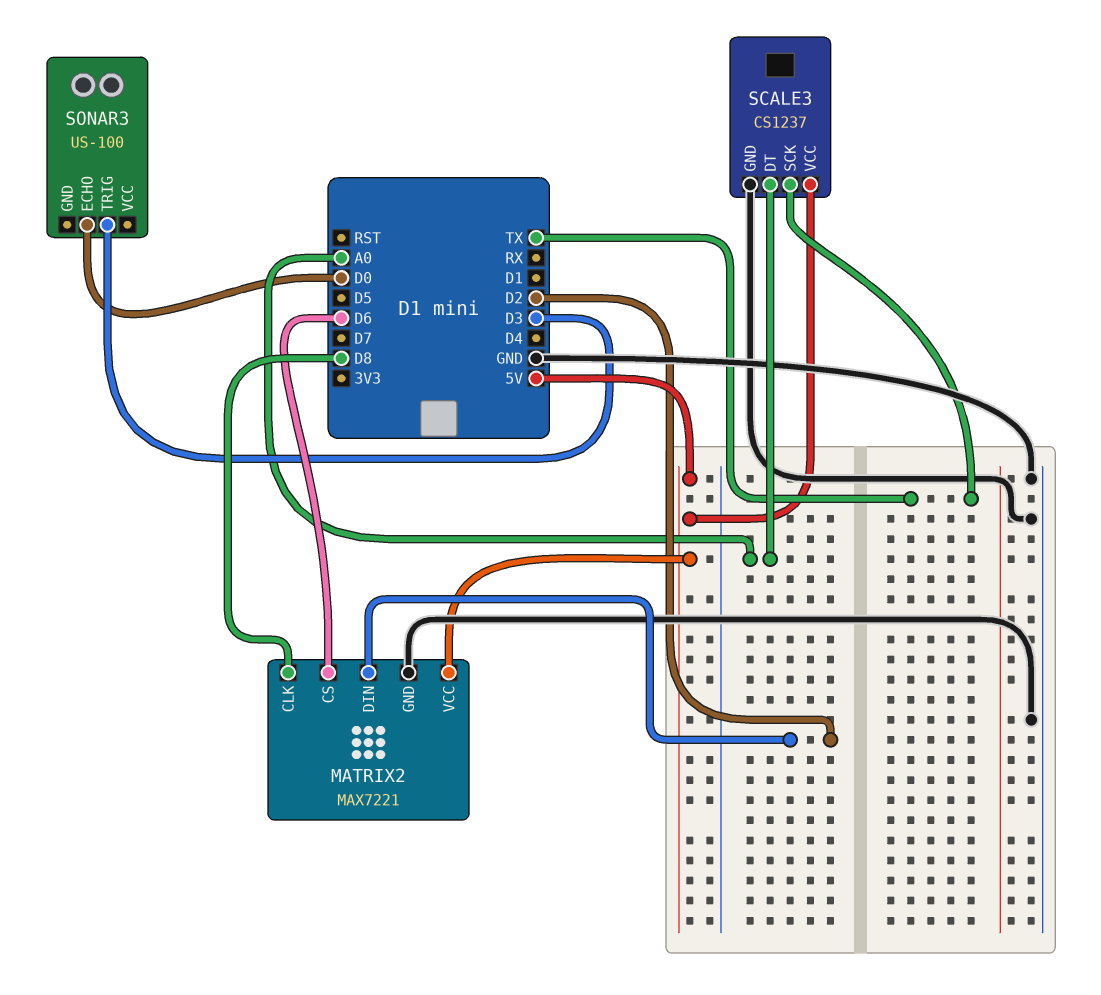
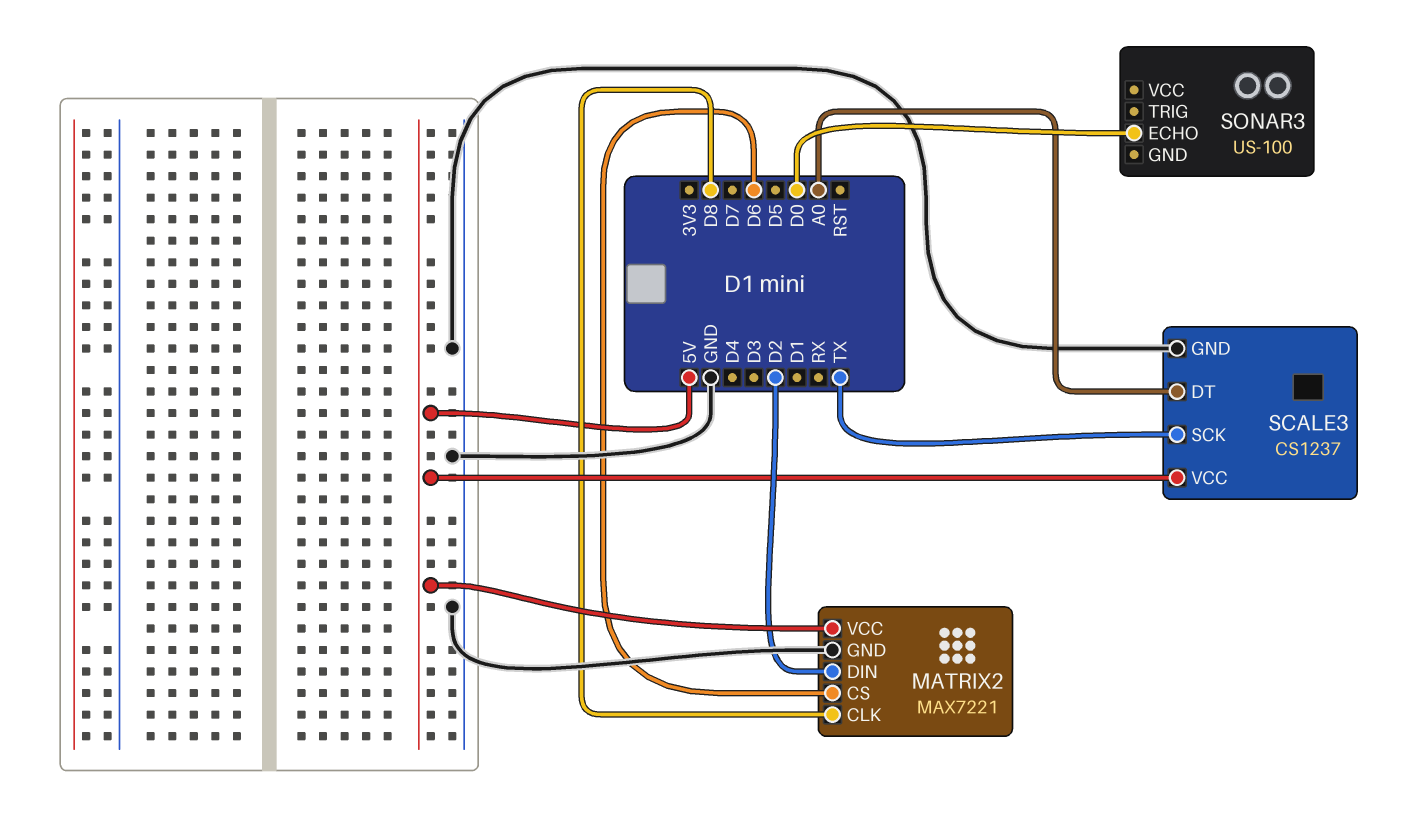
SONAR3 pin TRIG: D3 -> none

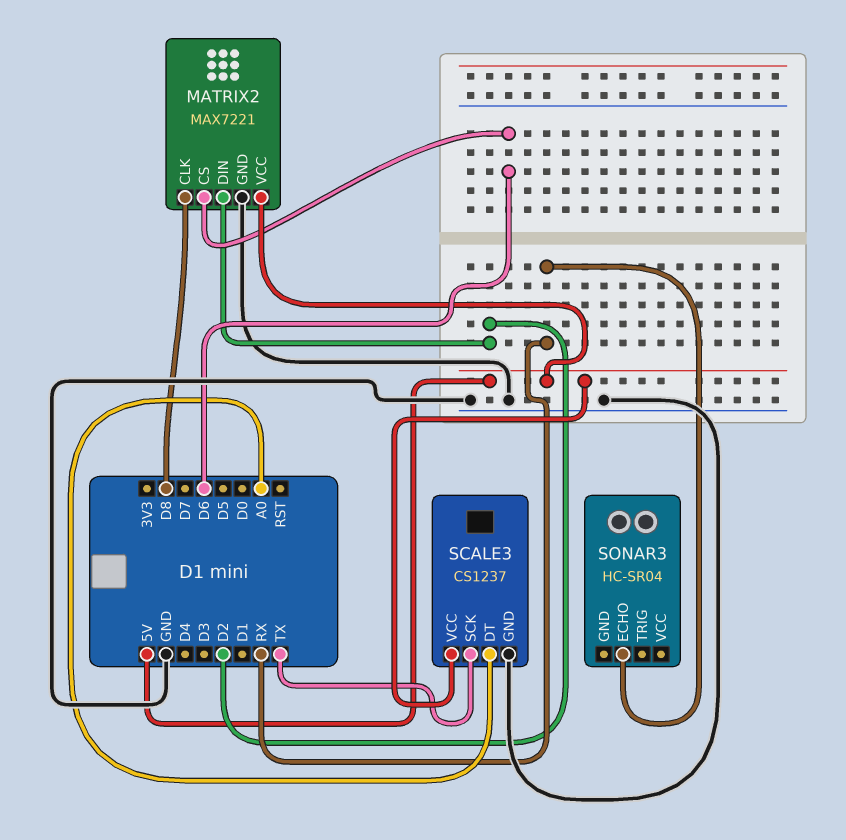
SONAR3: US-100 -> HC-SR04
SONAR3 pin ECHO: D0 -> RX

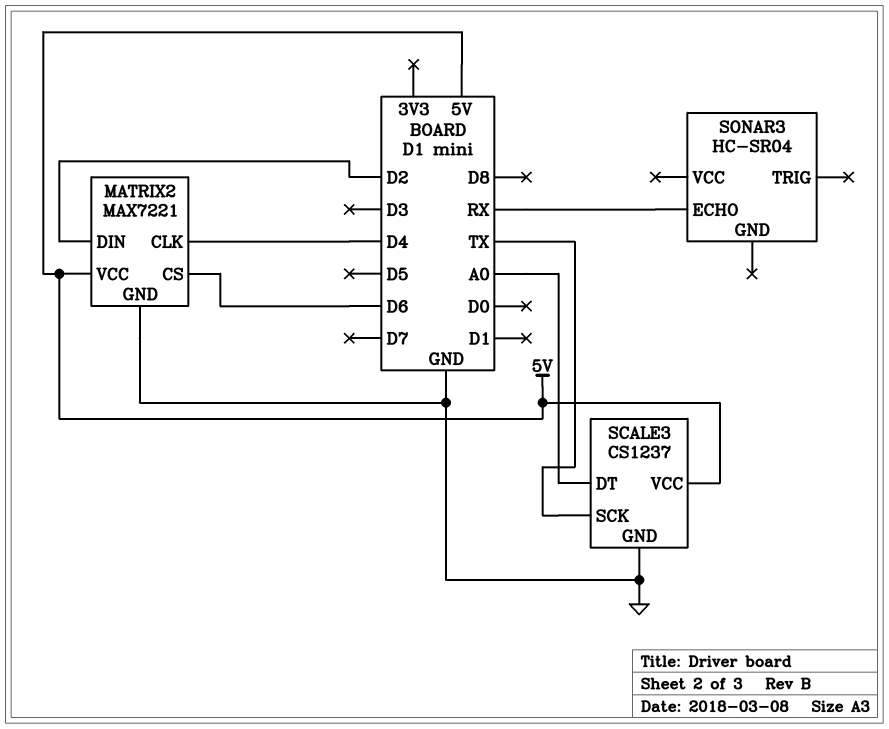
MATRIX2 pin CLK: D8 -> D4

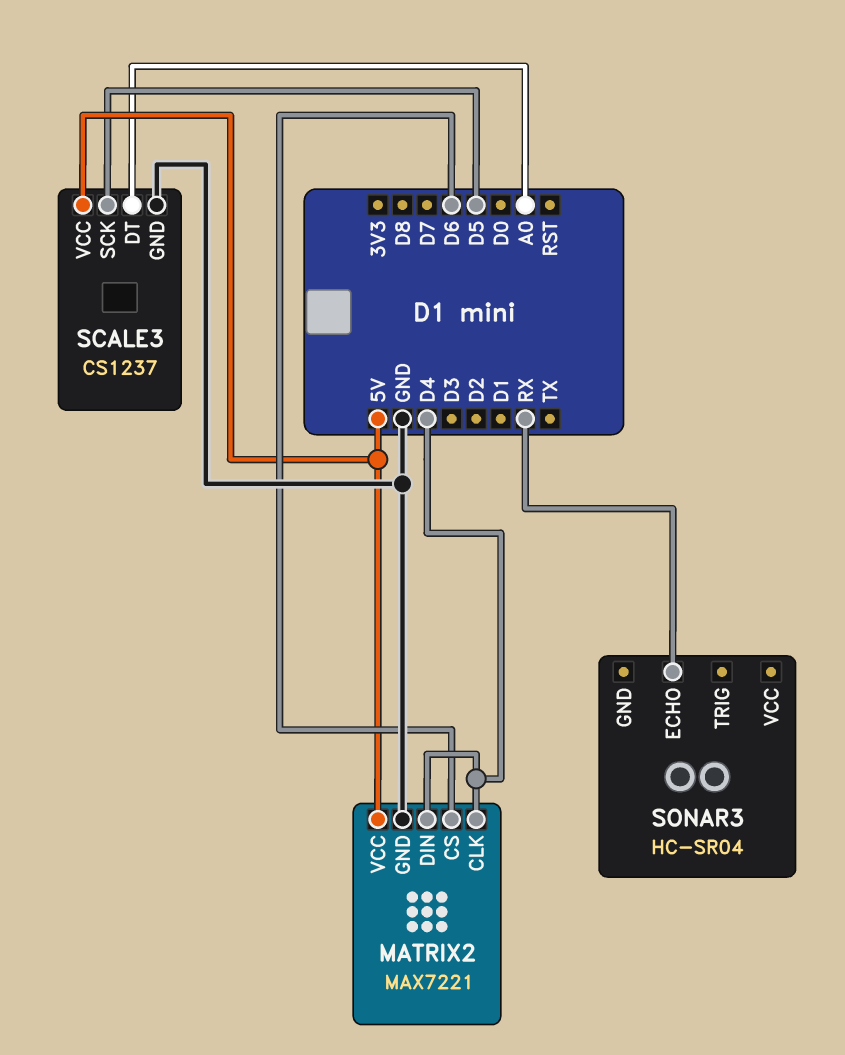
MATRIX2 pin DIN: D2 -> D4
SCALE3 pin SCK: TX -> D5

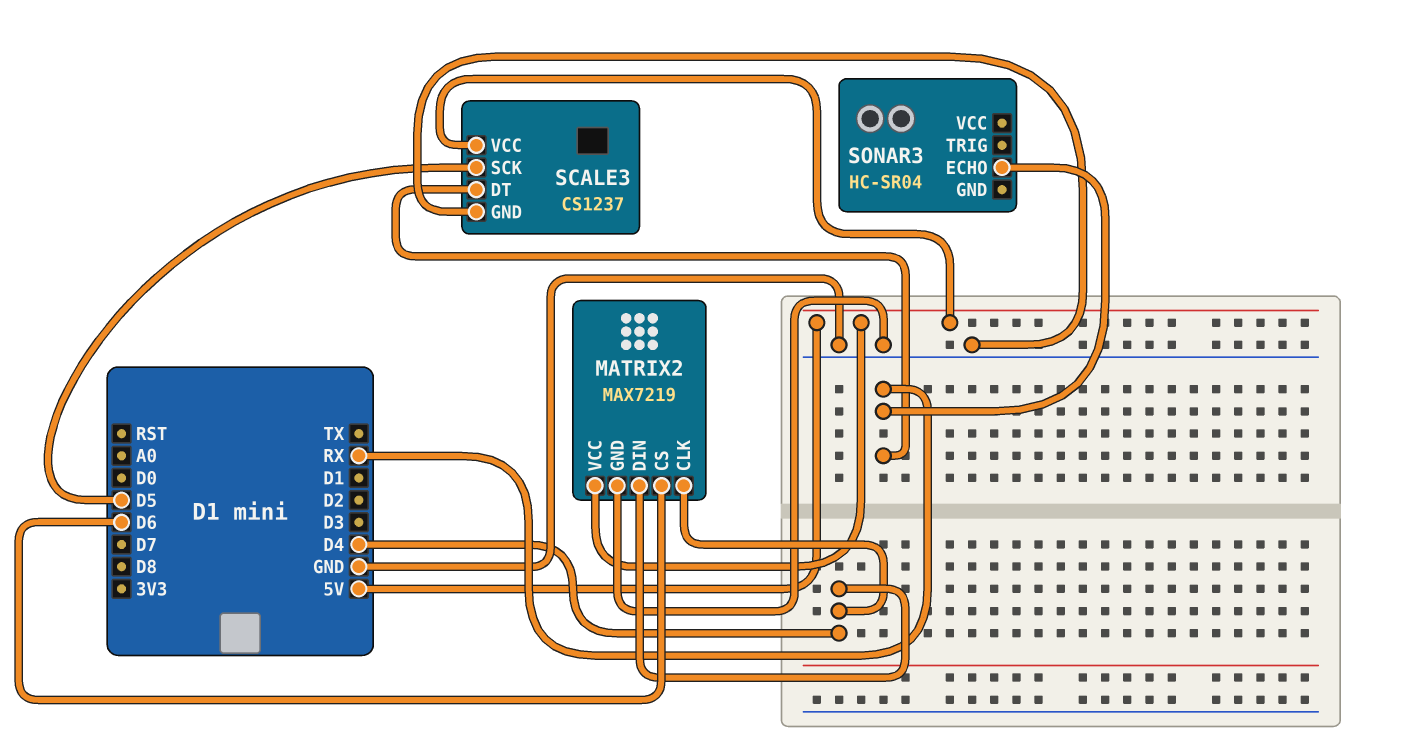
MATRIX2: MAX7221 -> MAX7219
SCALE3 pin DT: A0 -> RX

